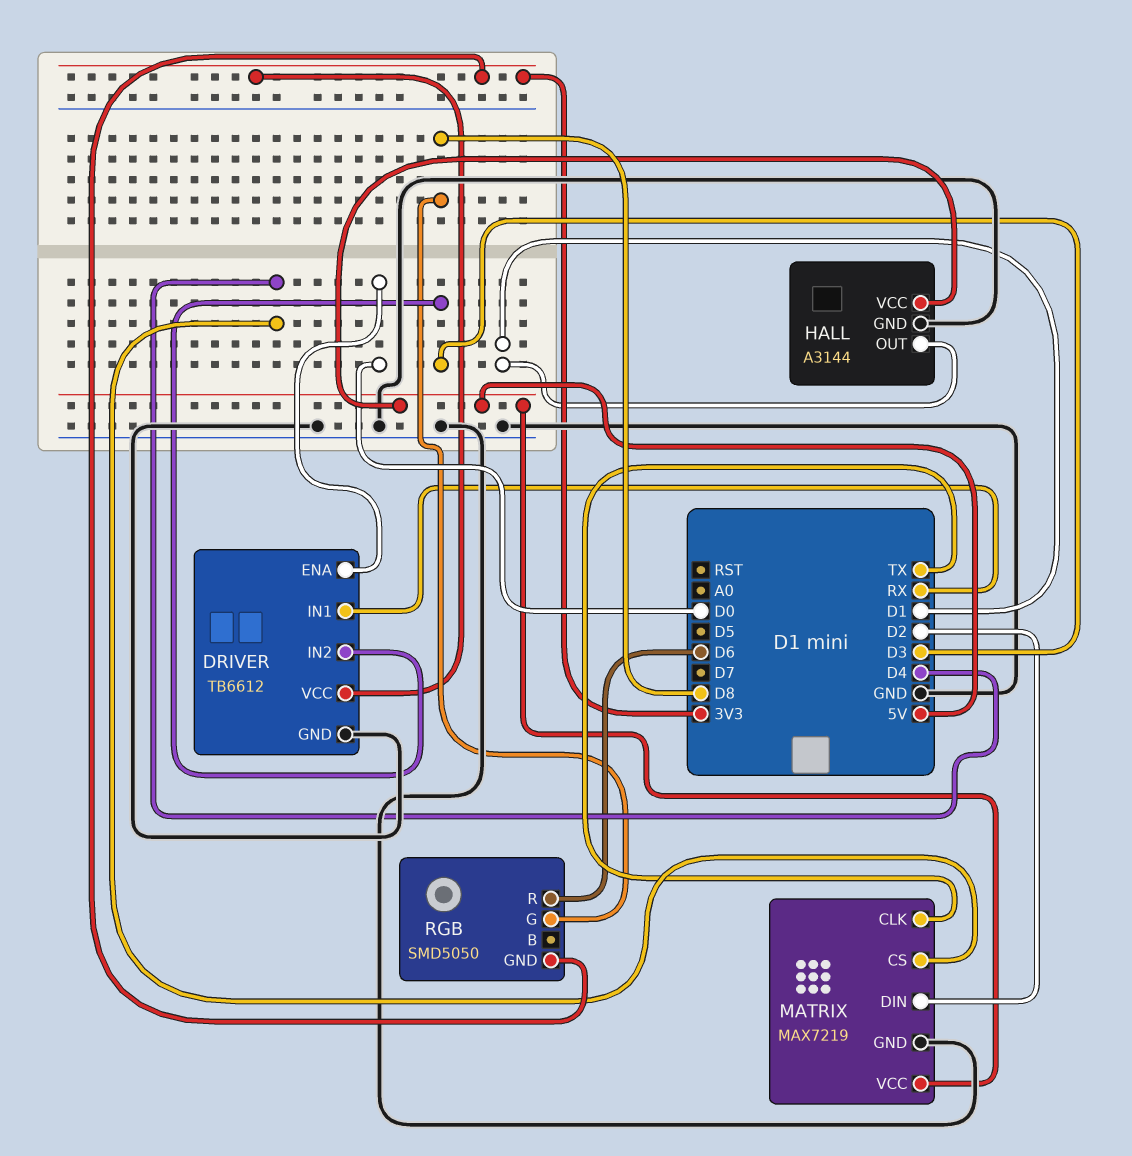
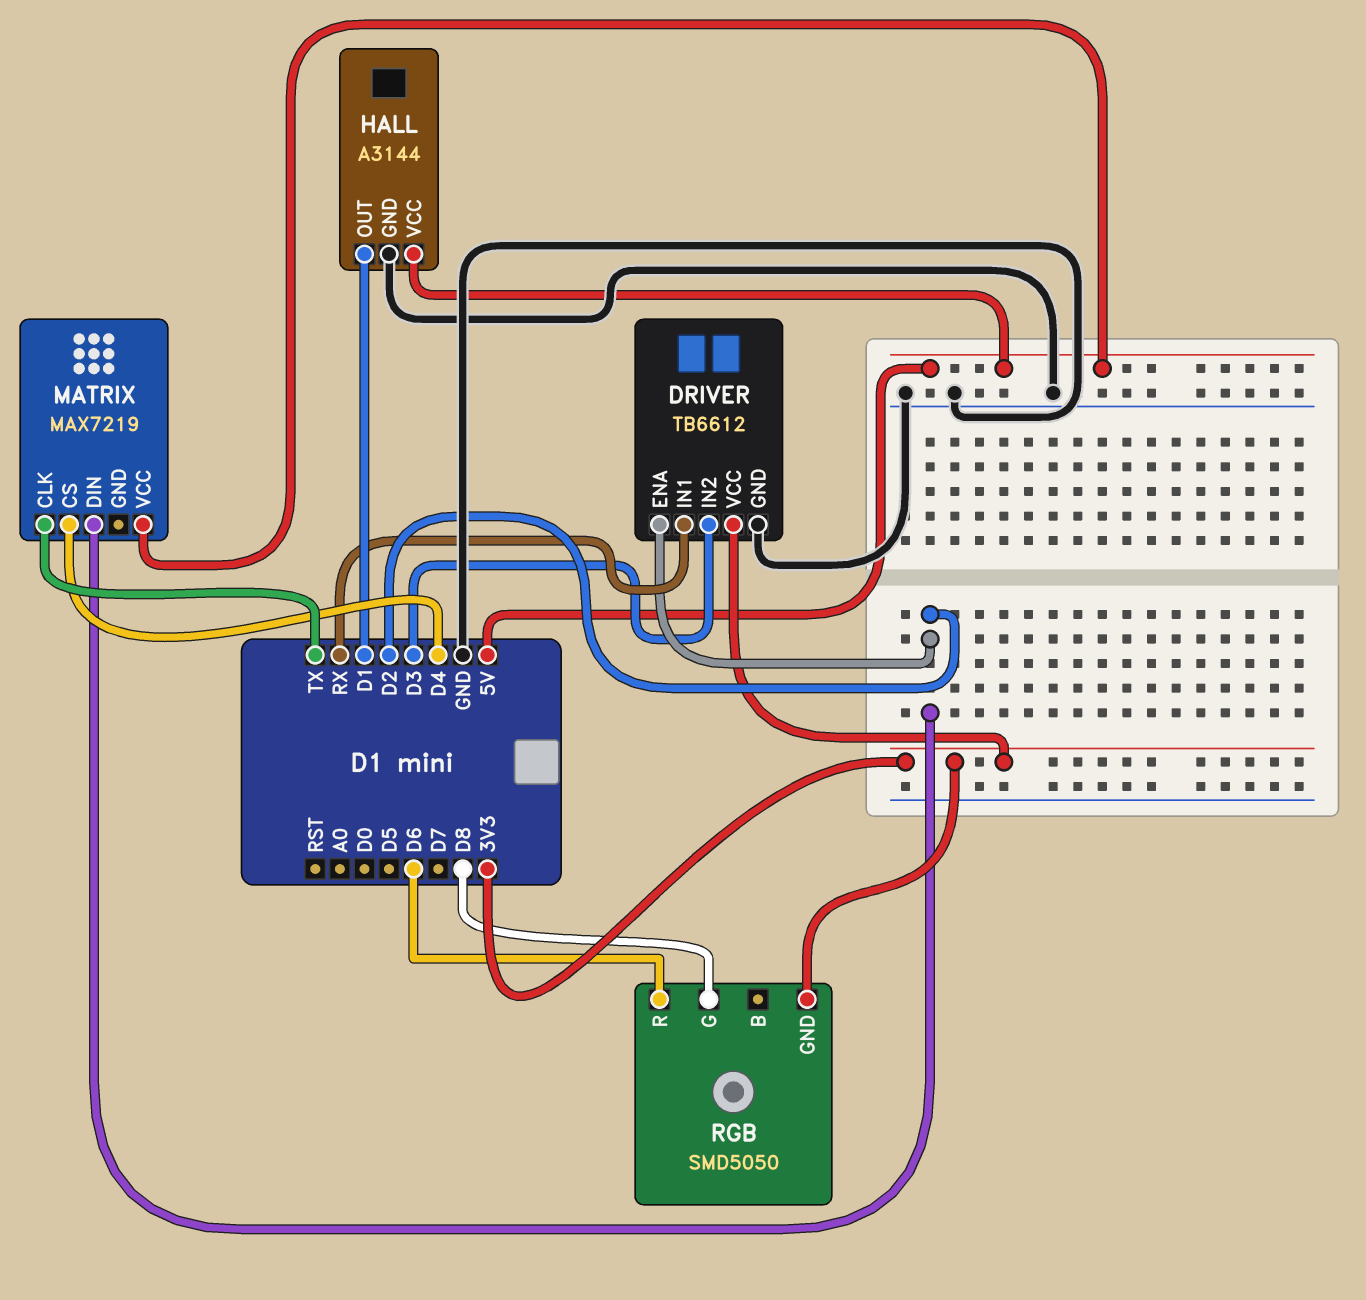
DRIVER pin ENA: D0 -> D2
MATRIX pin GND: GND -> none

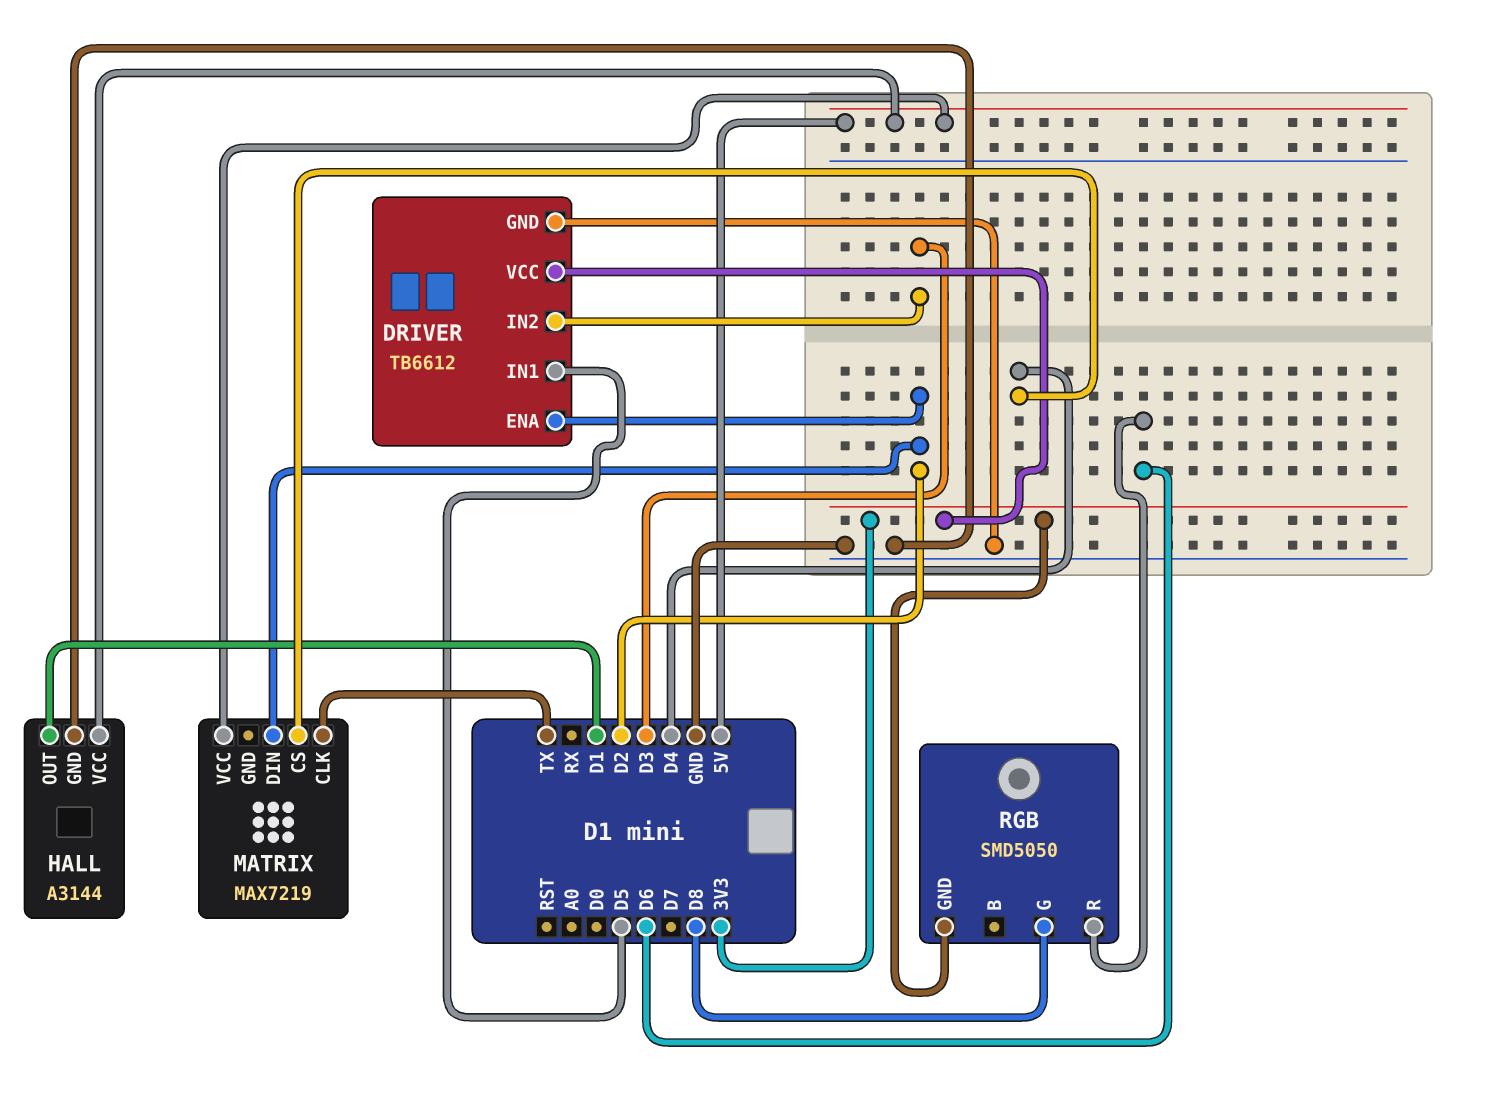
DRIVER pin IN1: RX -> D5

